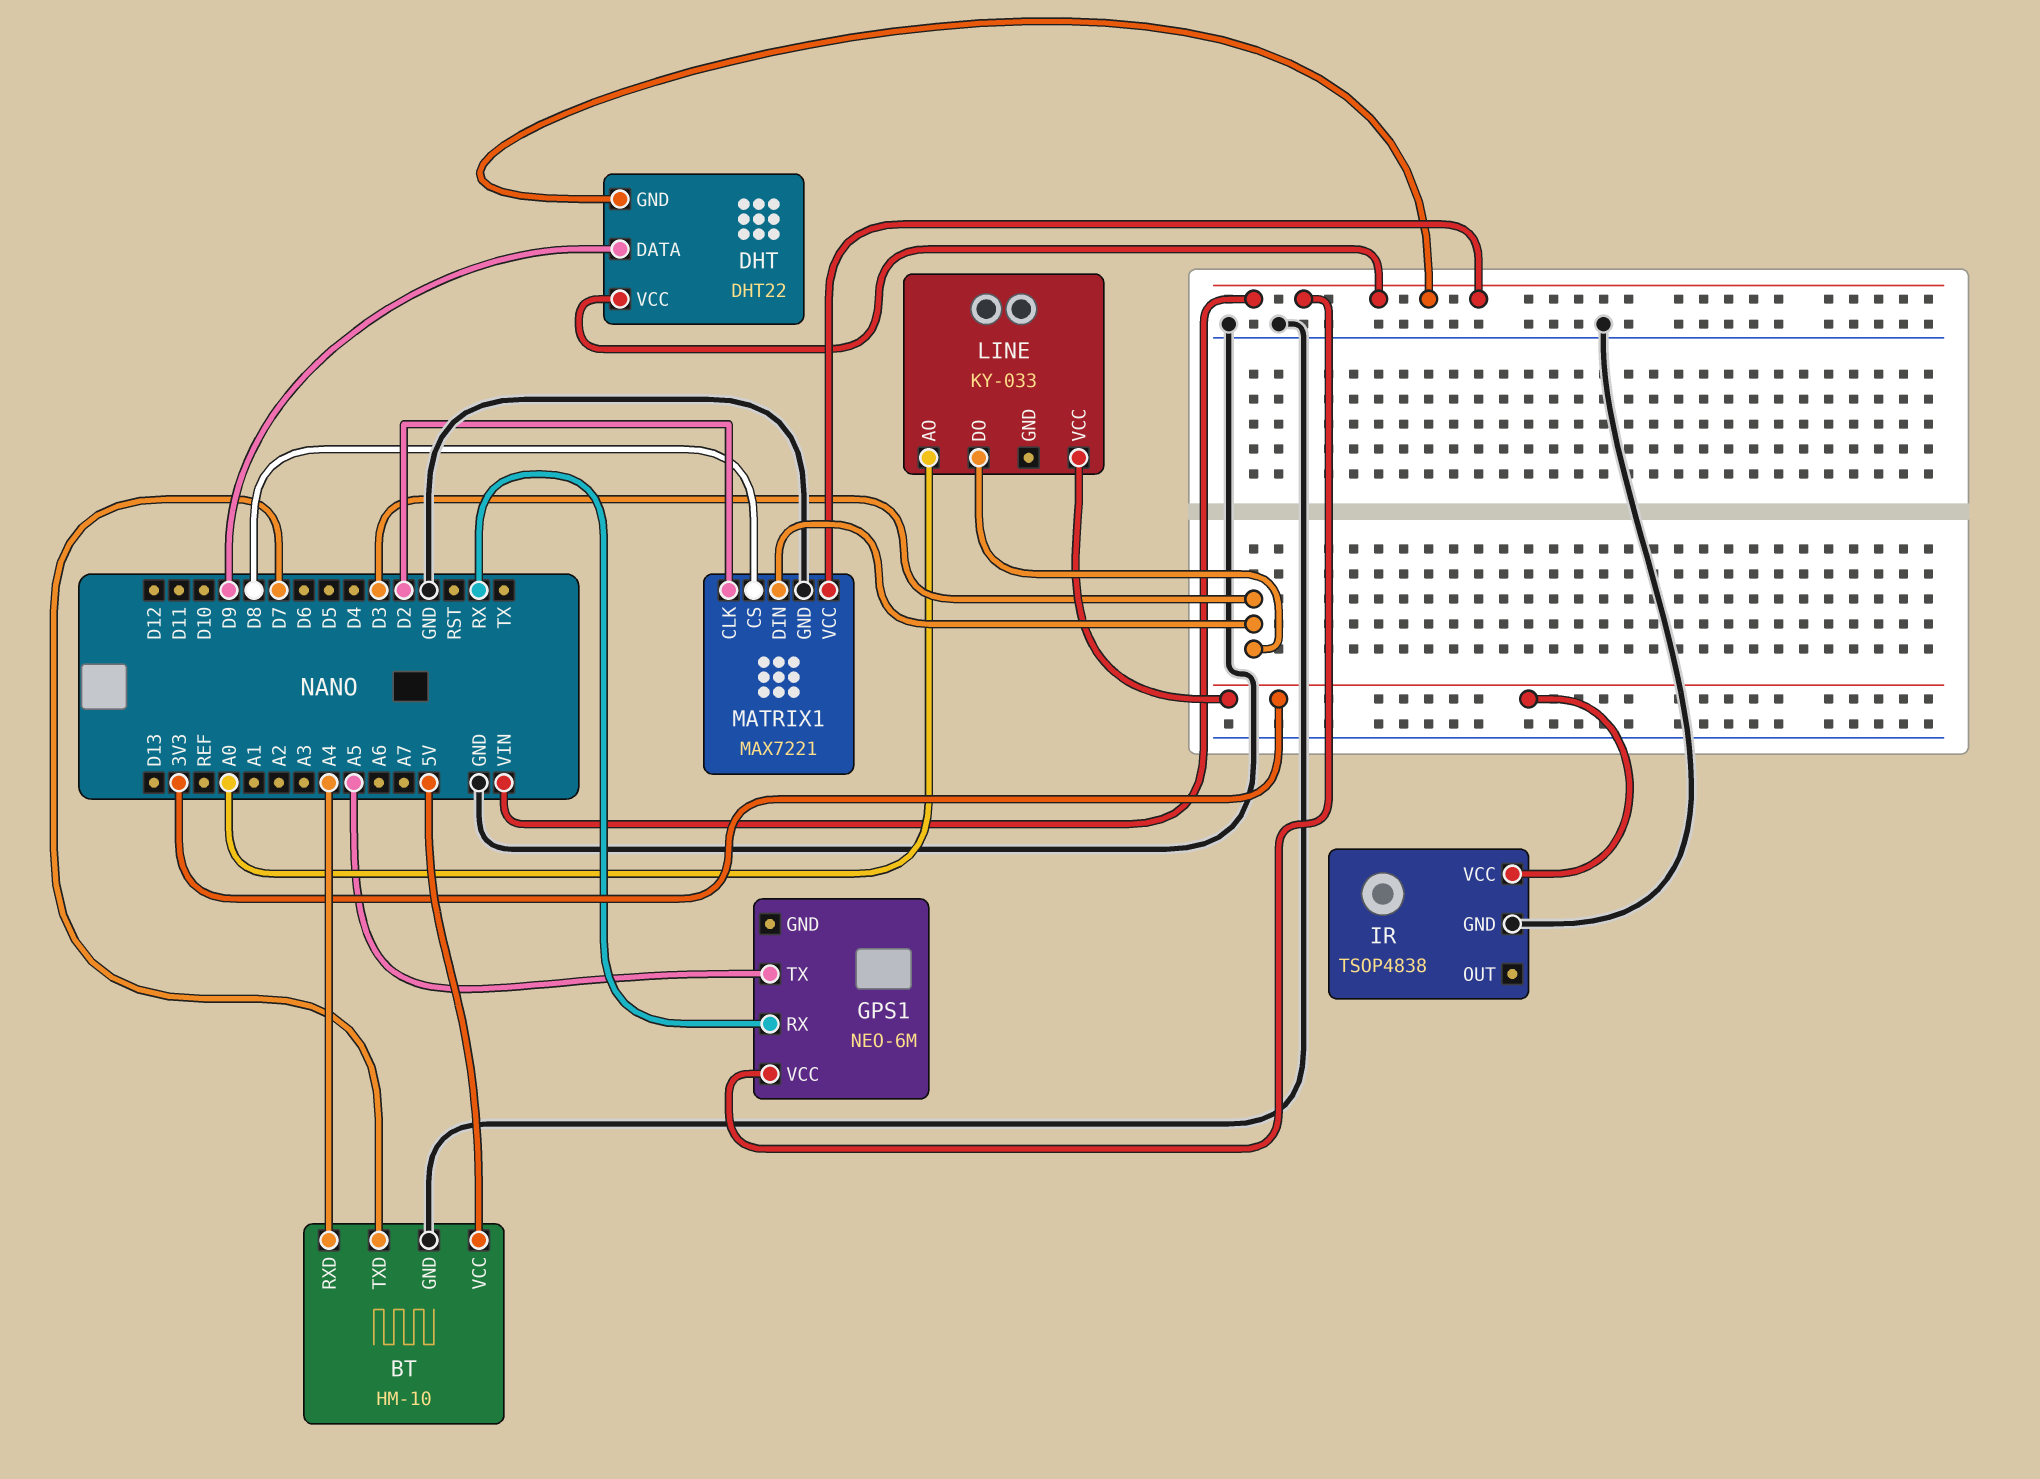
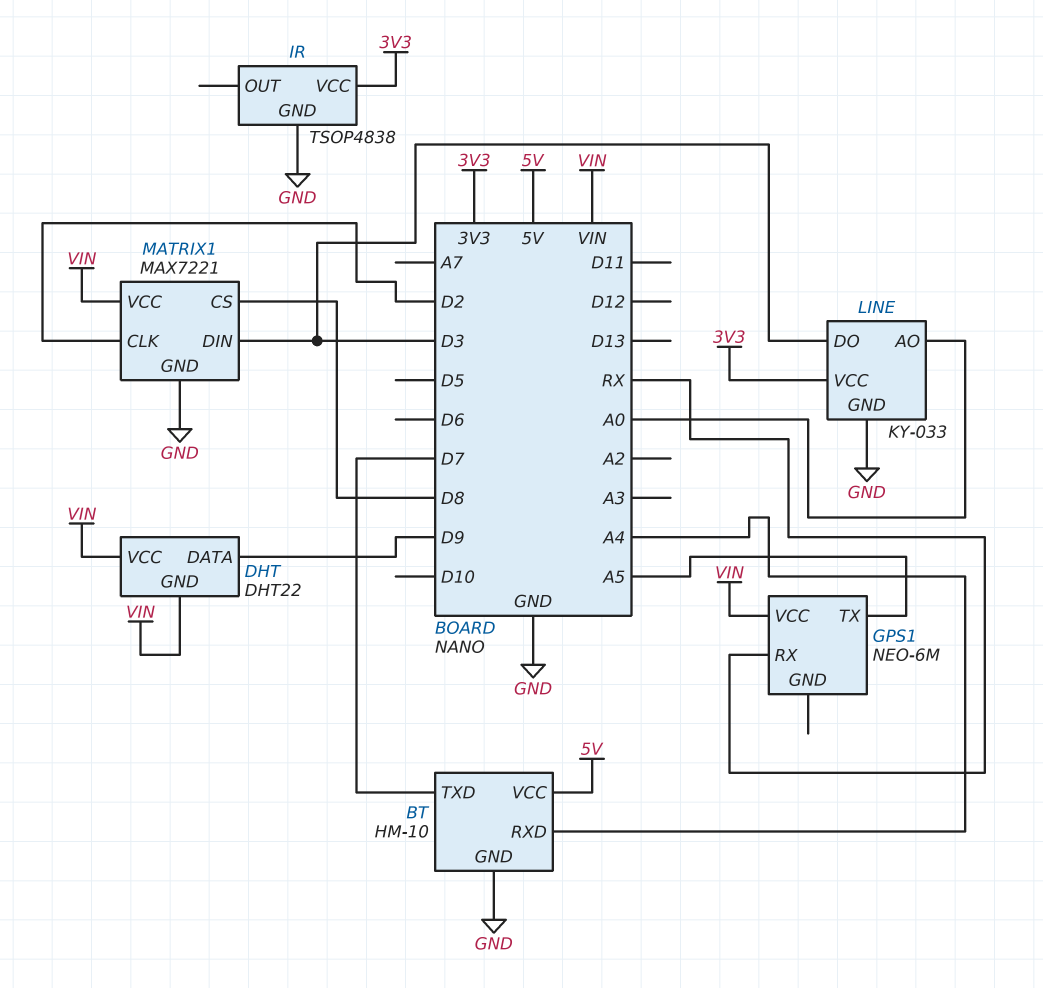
LINE pin GND: none -> GND

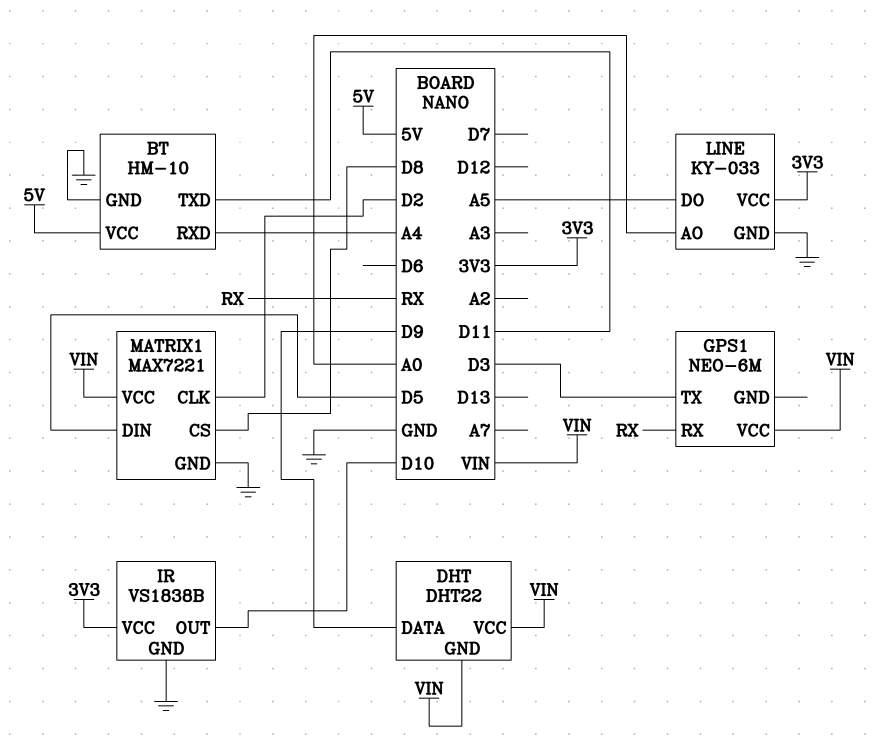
BT pin TXD: D7 -> D11
GPS1 pin TX: A5 -> D3
IR: TSOP4838 -> VS1838B
IR pin OUT: none -> D10
LINE pin DO: D3 -> A5
MATRIX1 pin DIN: D3 -> D5

